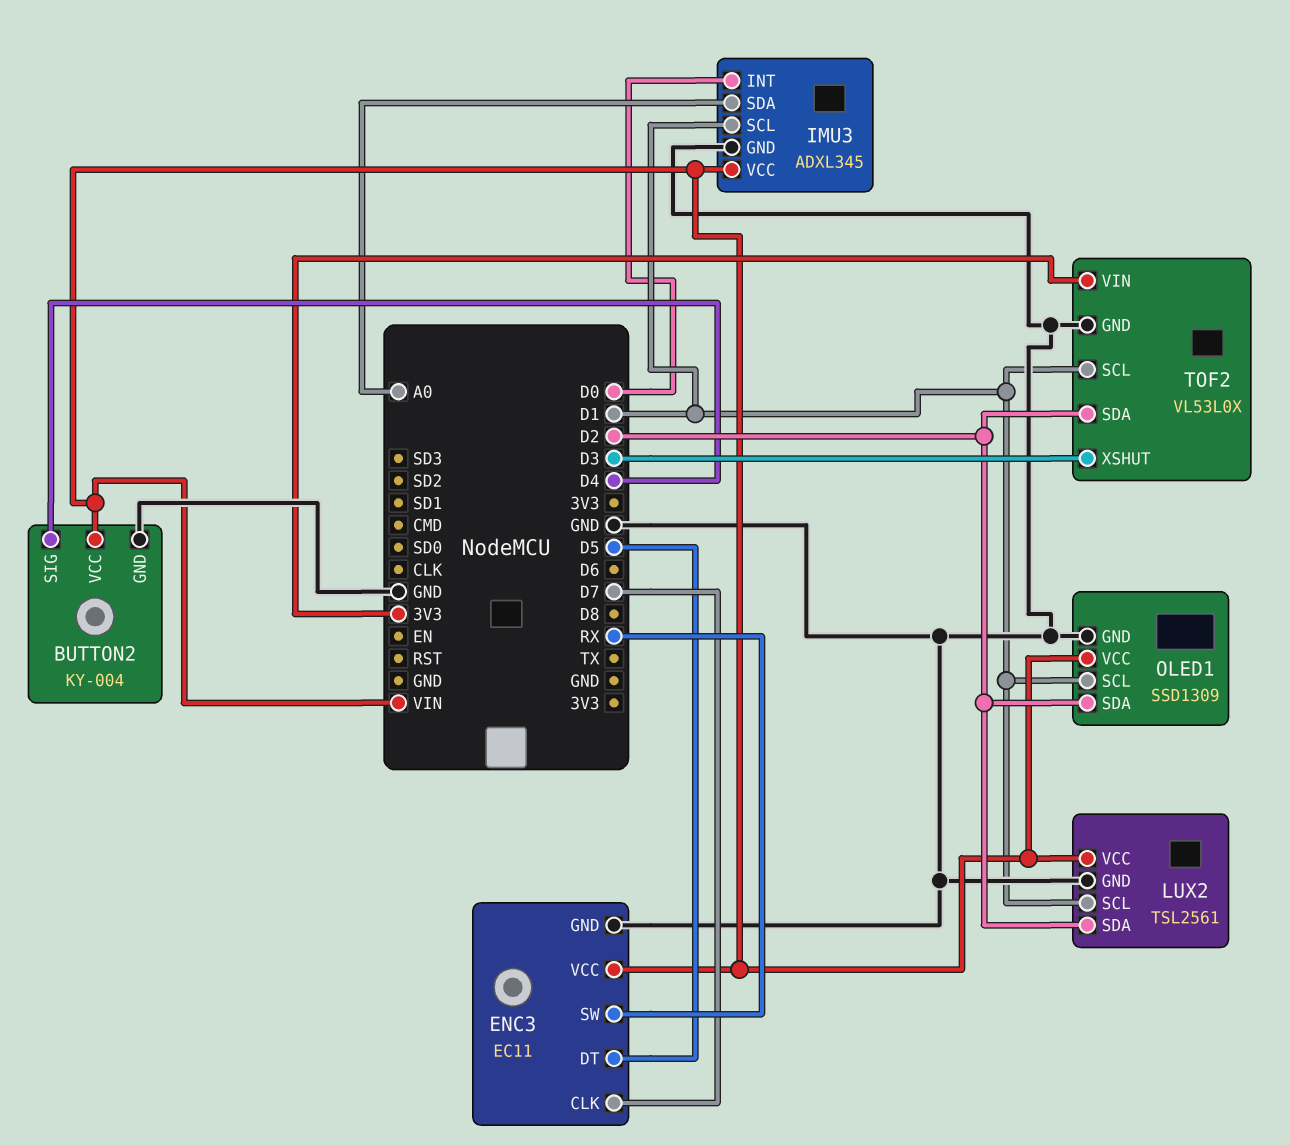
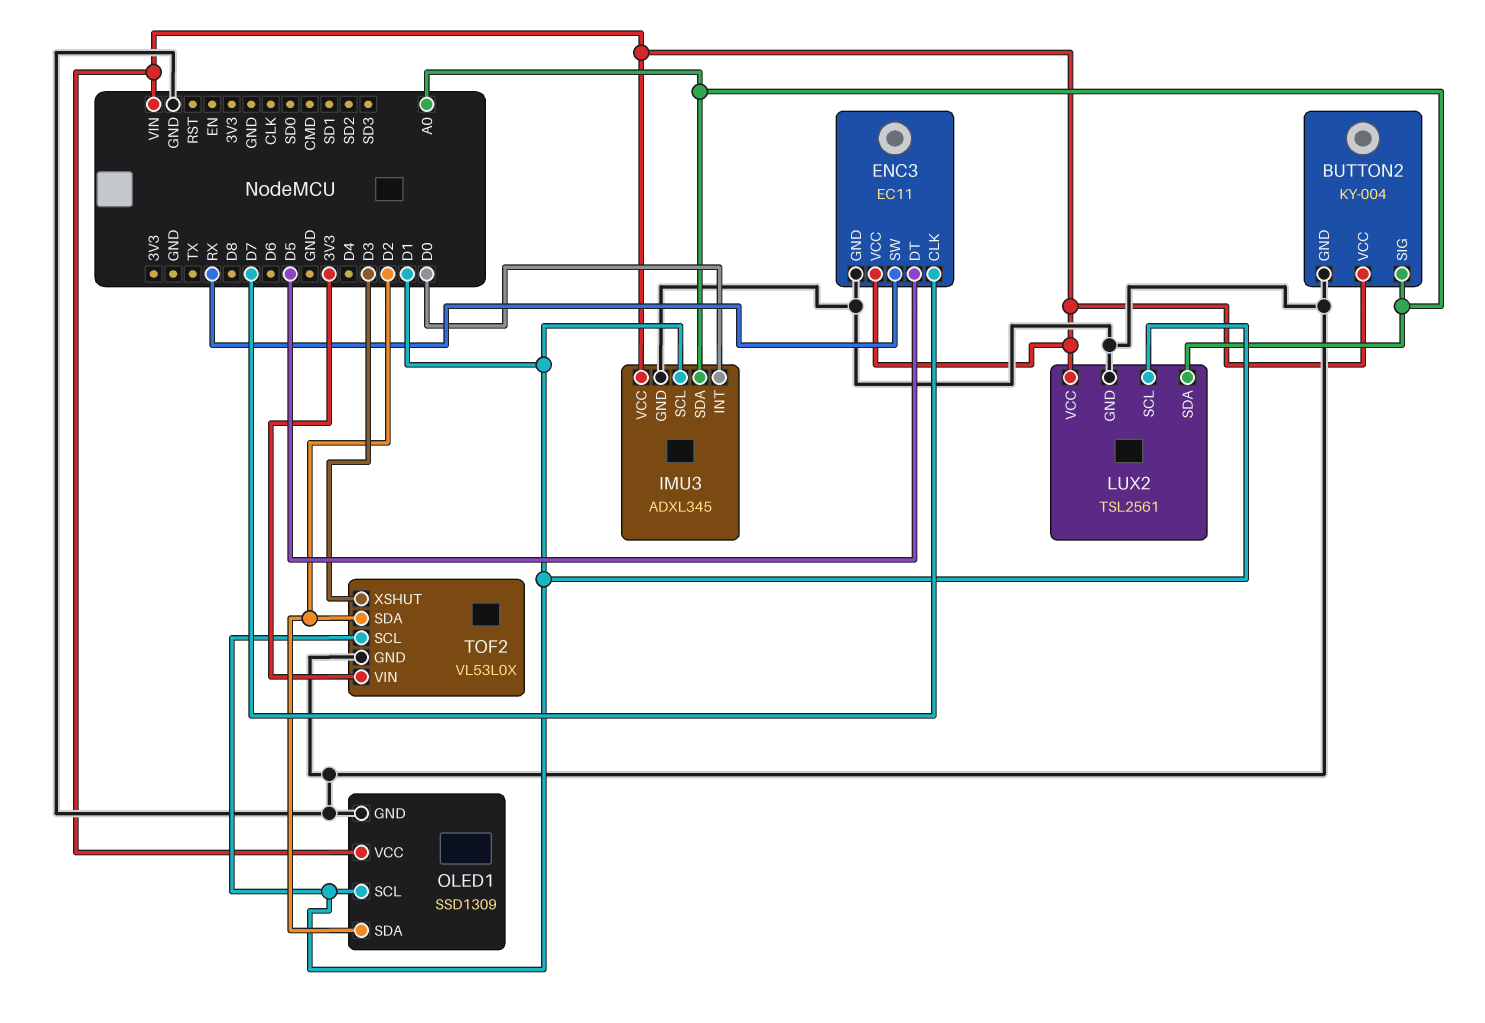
BUTTON2 pin SIG: D4 -> A0
LUX2 pin SDA: D2 -> A0

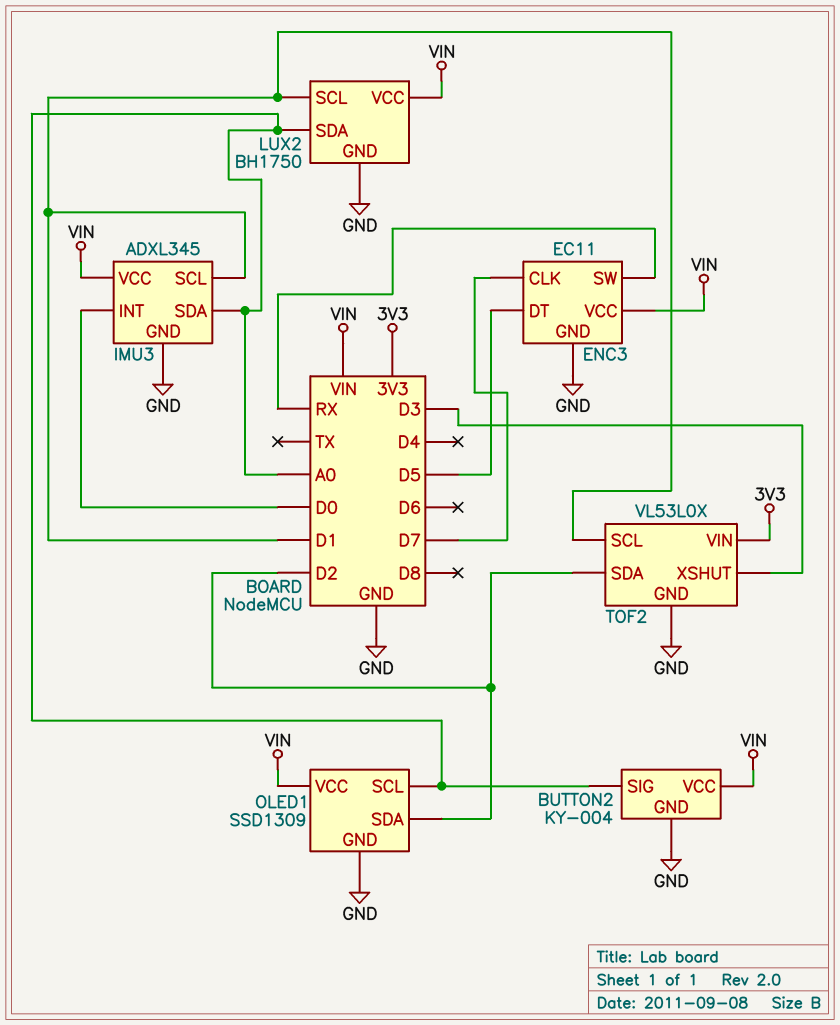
LUX2: TSL2561 -> BH1750
OLED1 pin SCL: D1 -> A0

